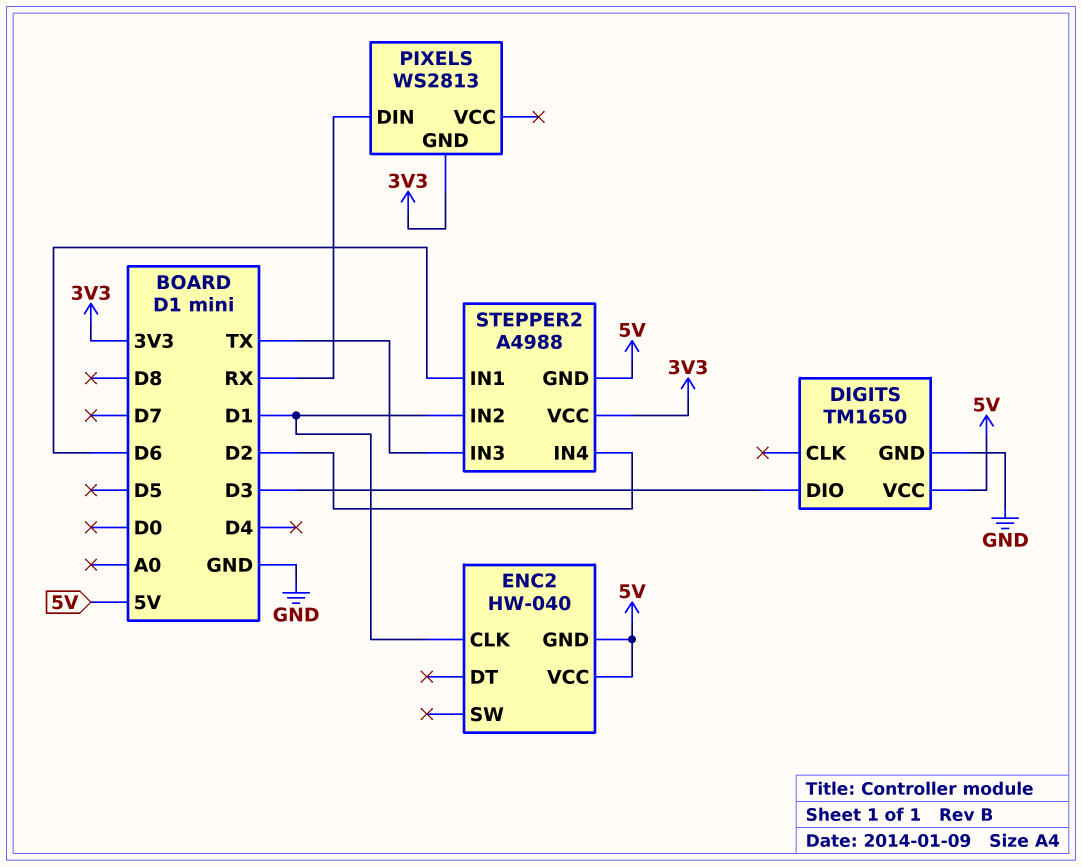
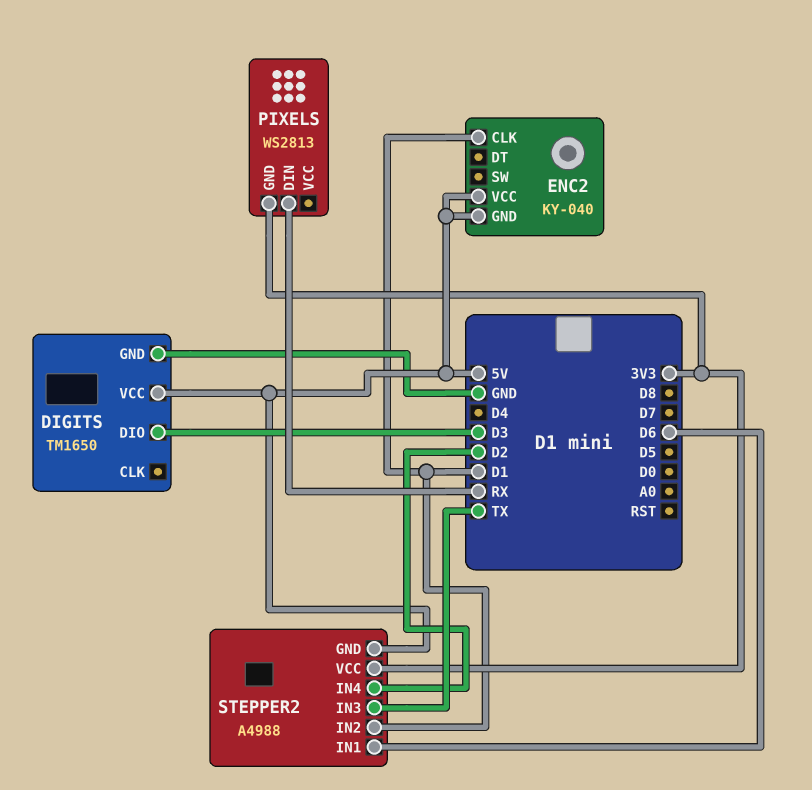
ENC2: HW-040 -> KY-040

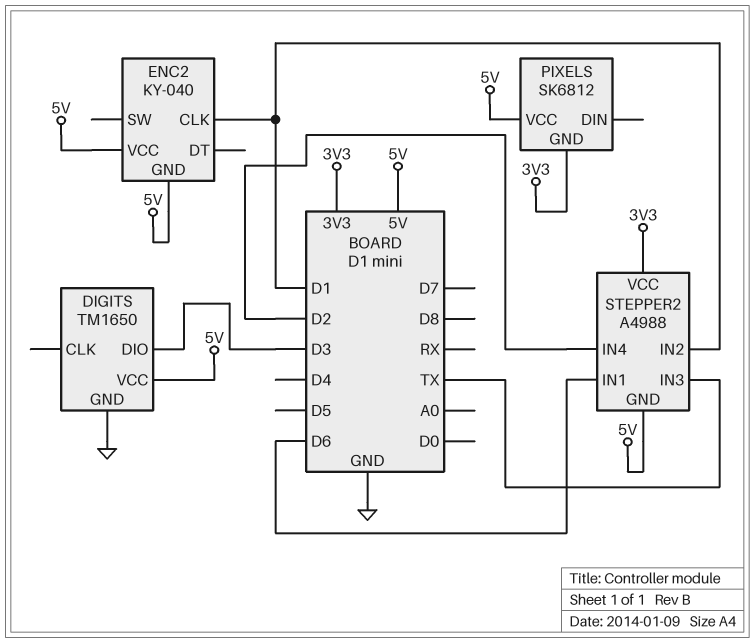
PIXELS: WS2813 -> SK6812
PIXELS pin DIN: RX -> none
PIXELS pin VCC: none -> 5V

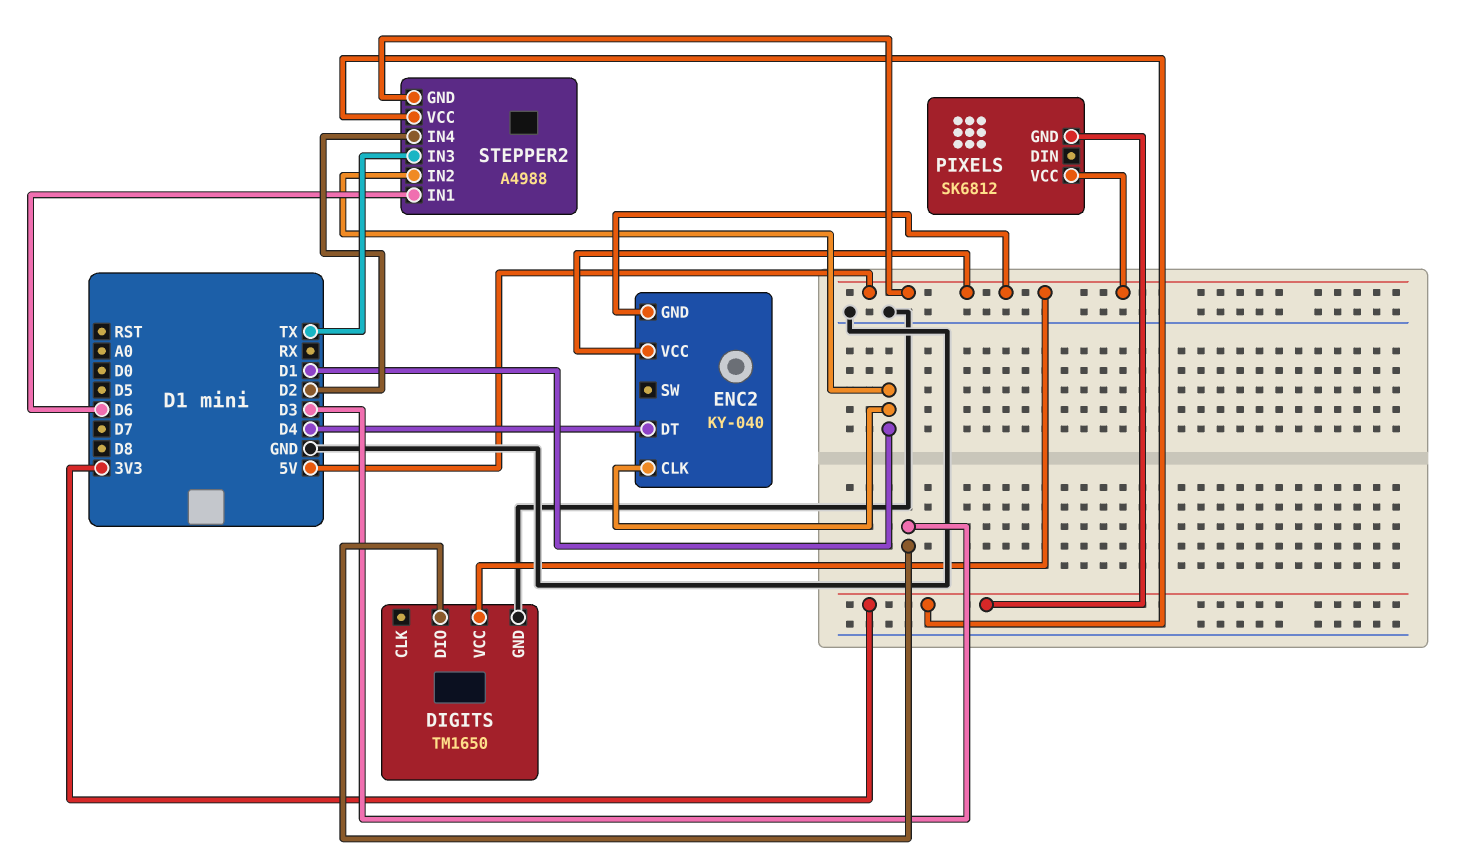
ENC2 pin DT: none -> D4

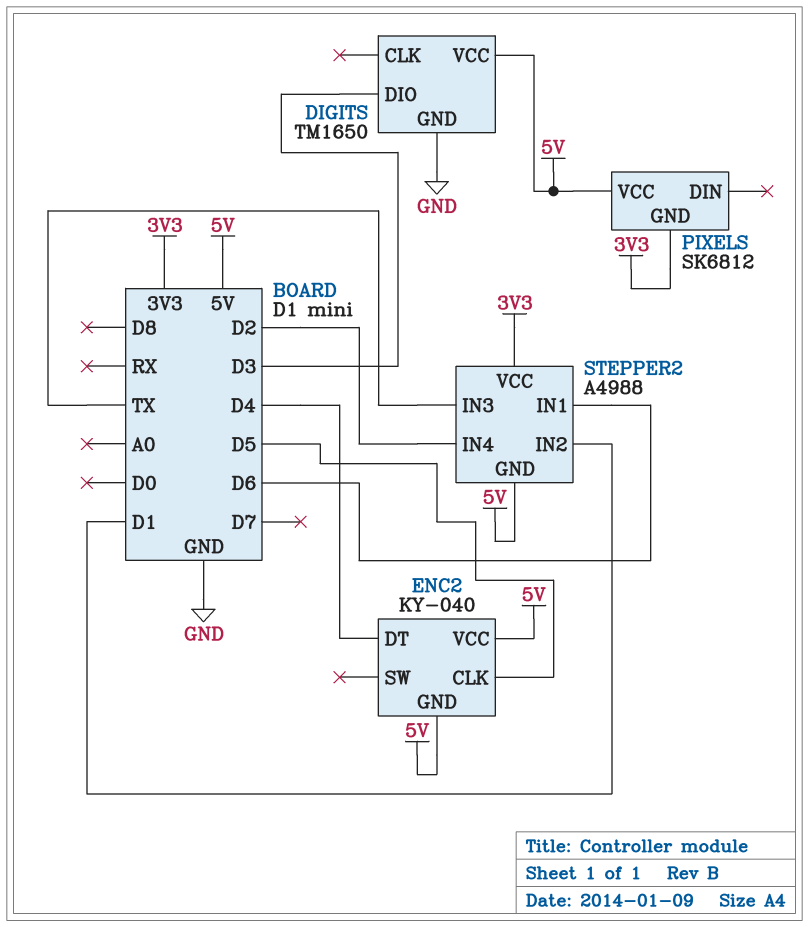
ENC2 pin CLK: D1 -> D5

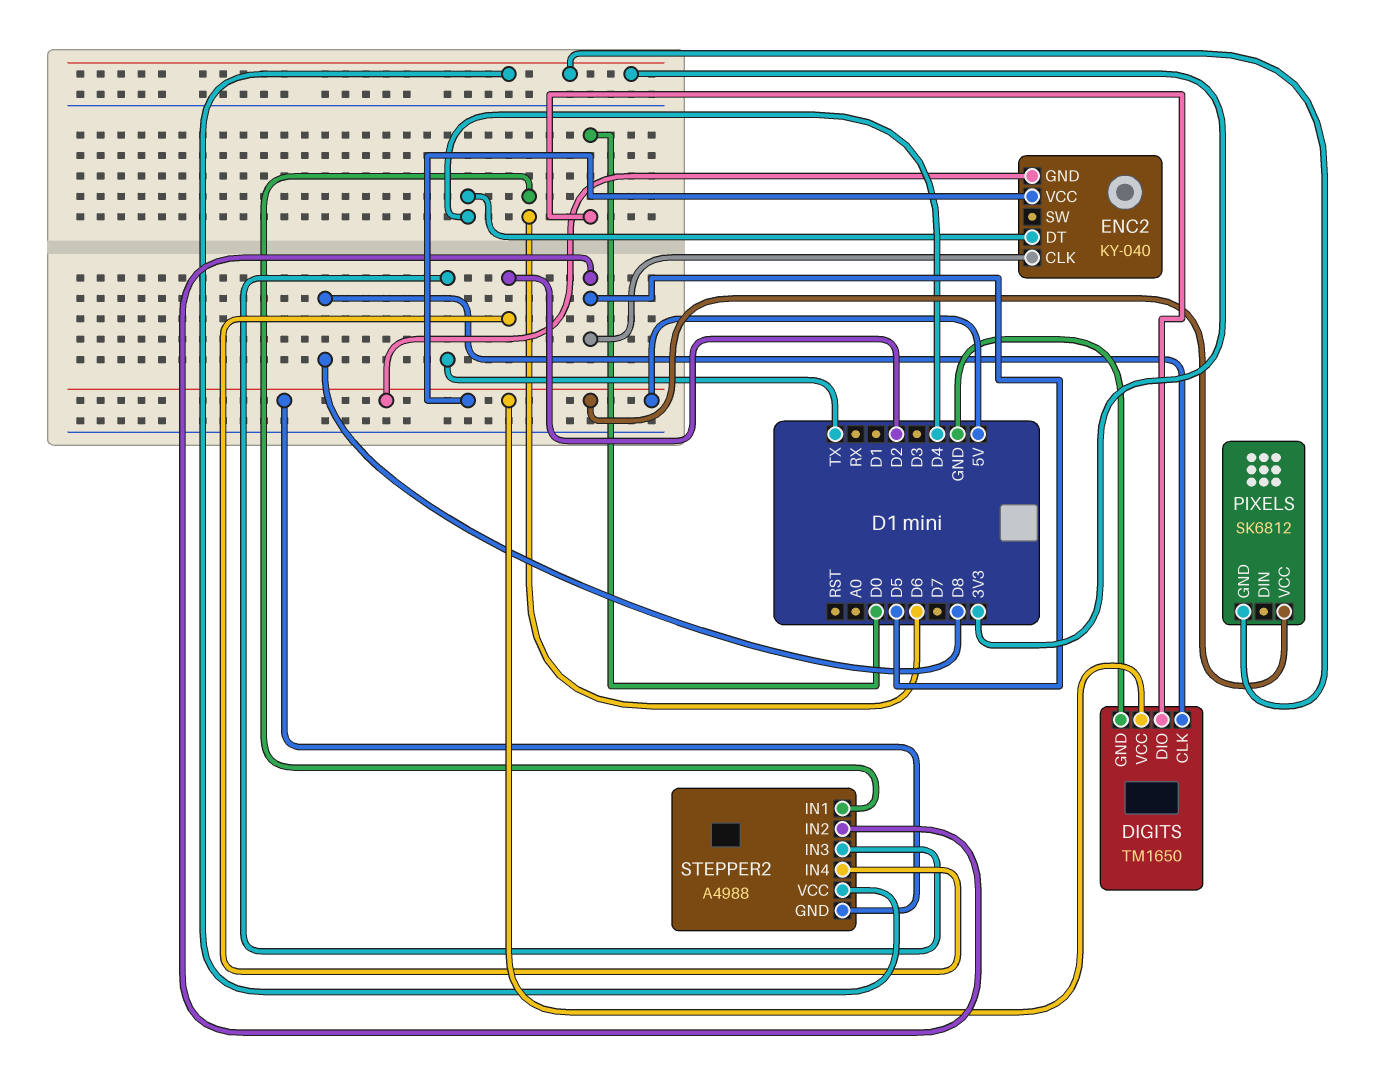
DIGITS pin CLK: none -> D8
DIGITS pin DIO: D3 -> D0
STEPPER2 pin IN2: D1 -> D5

